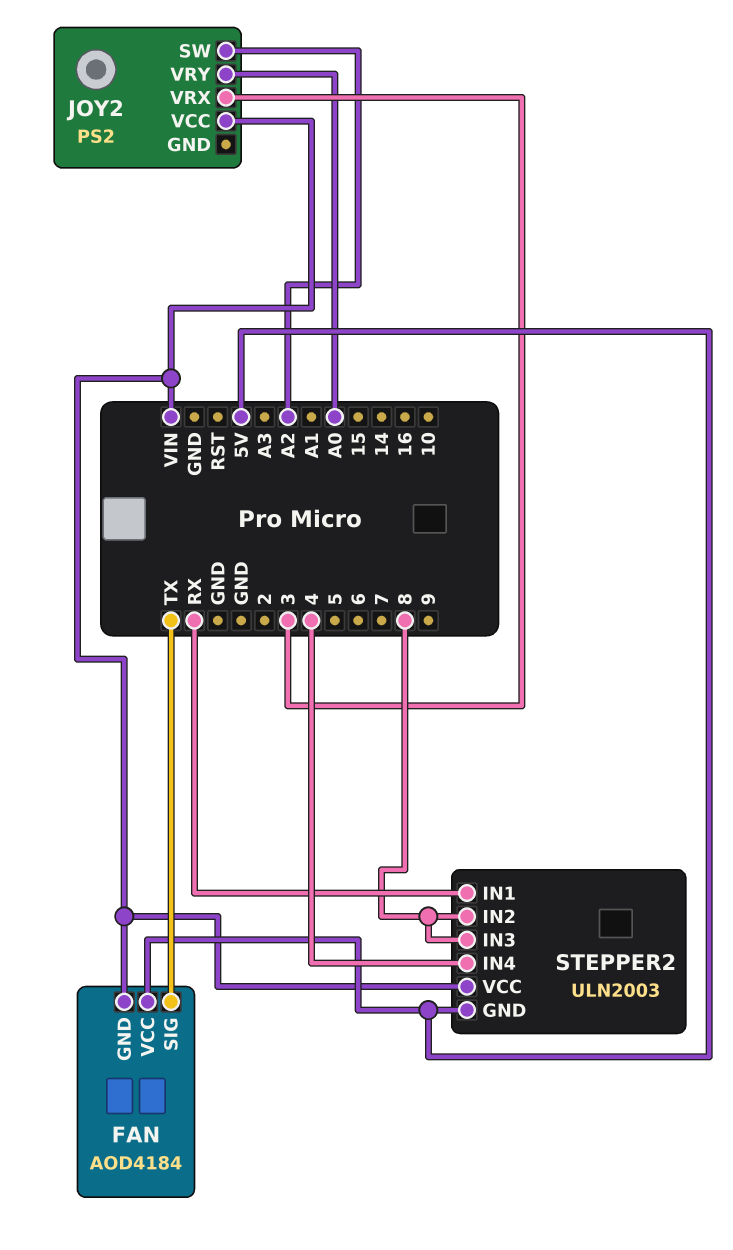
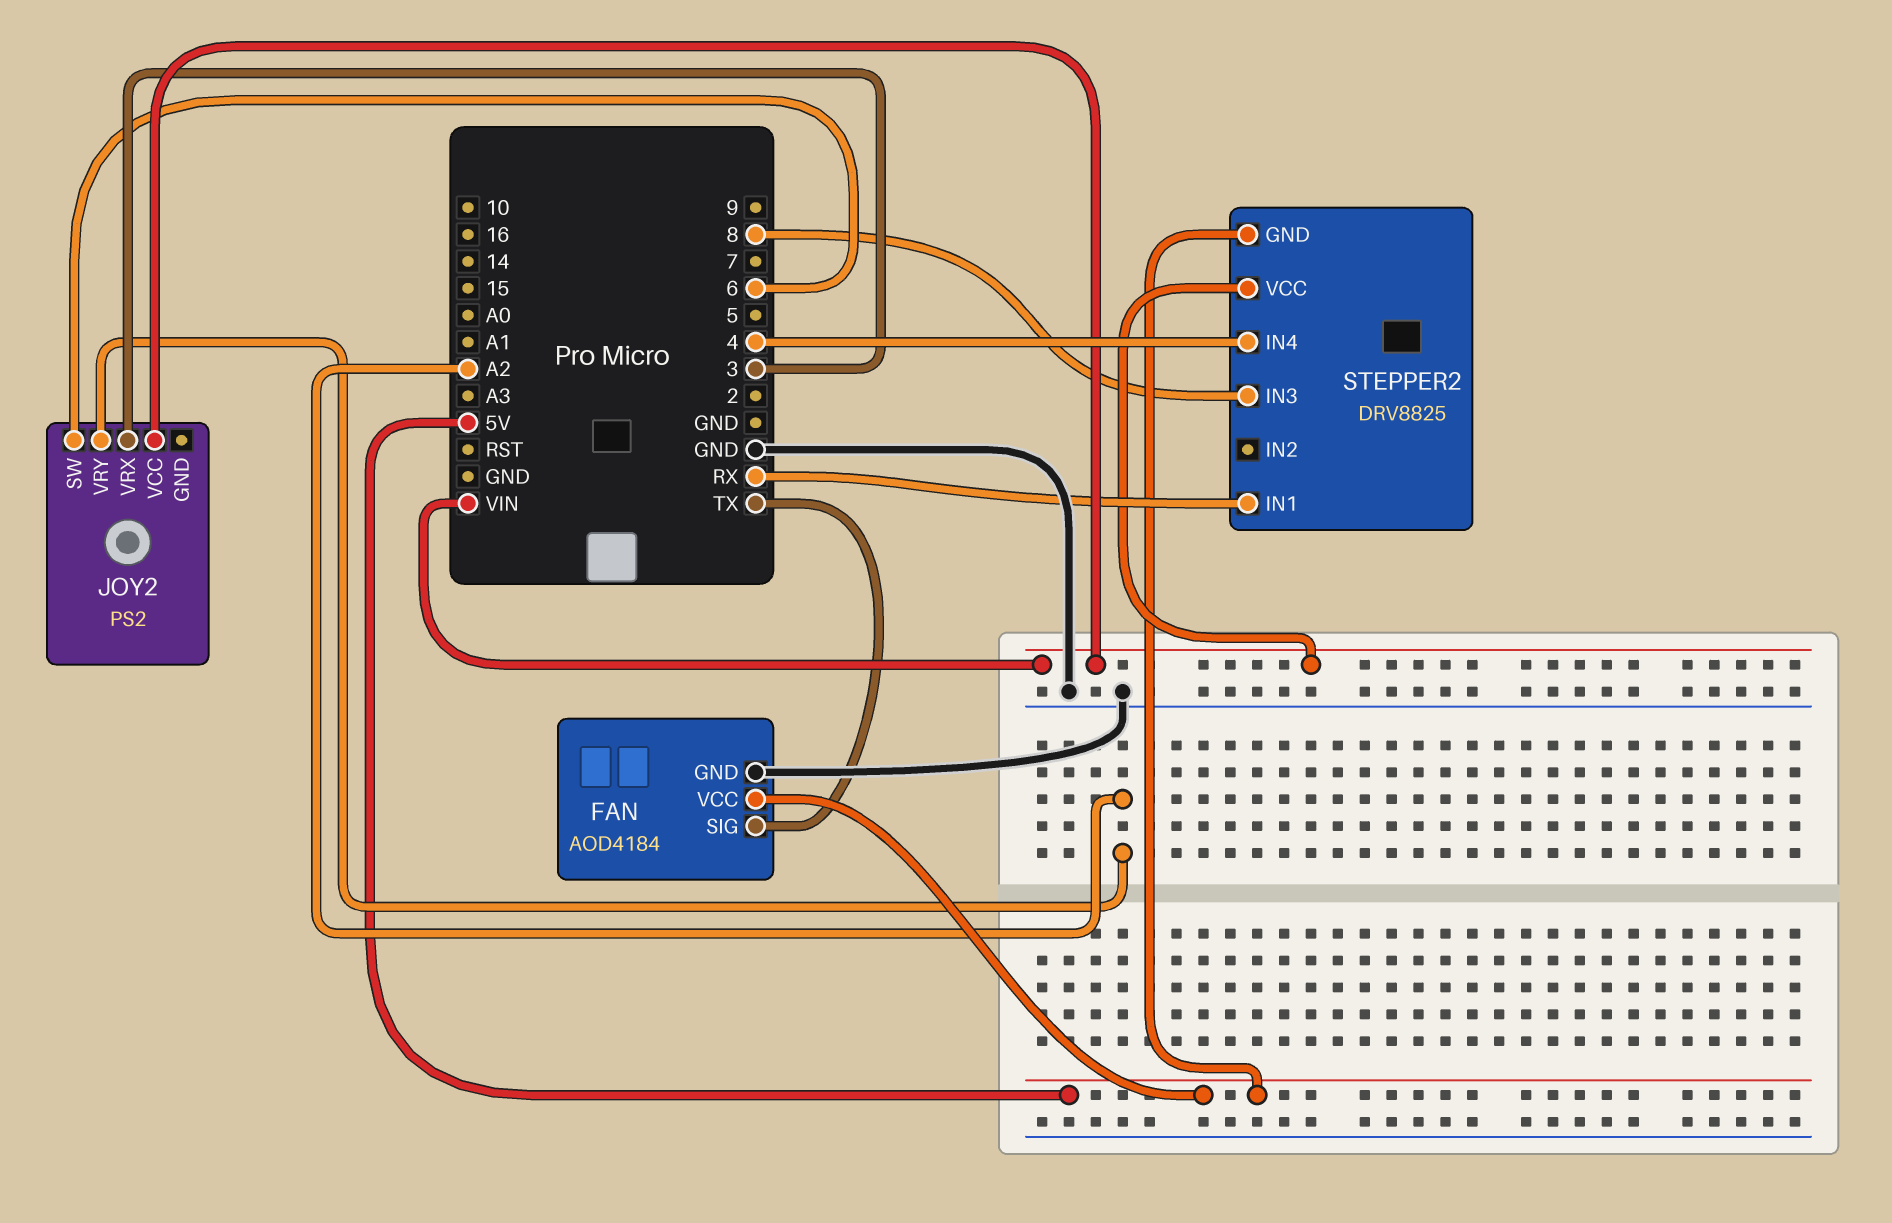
FAN pin GND: VIN -> GND
JOY2 pin SW: A2 -> 6
JOY2 pin VRY: A0 -> A2
STEPPER2: ULN2003 -> DRV8825
STEPPER2 pin IN2: 8 -> none

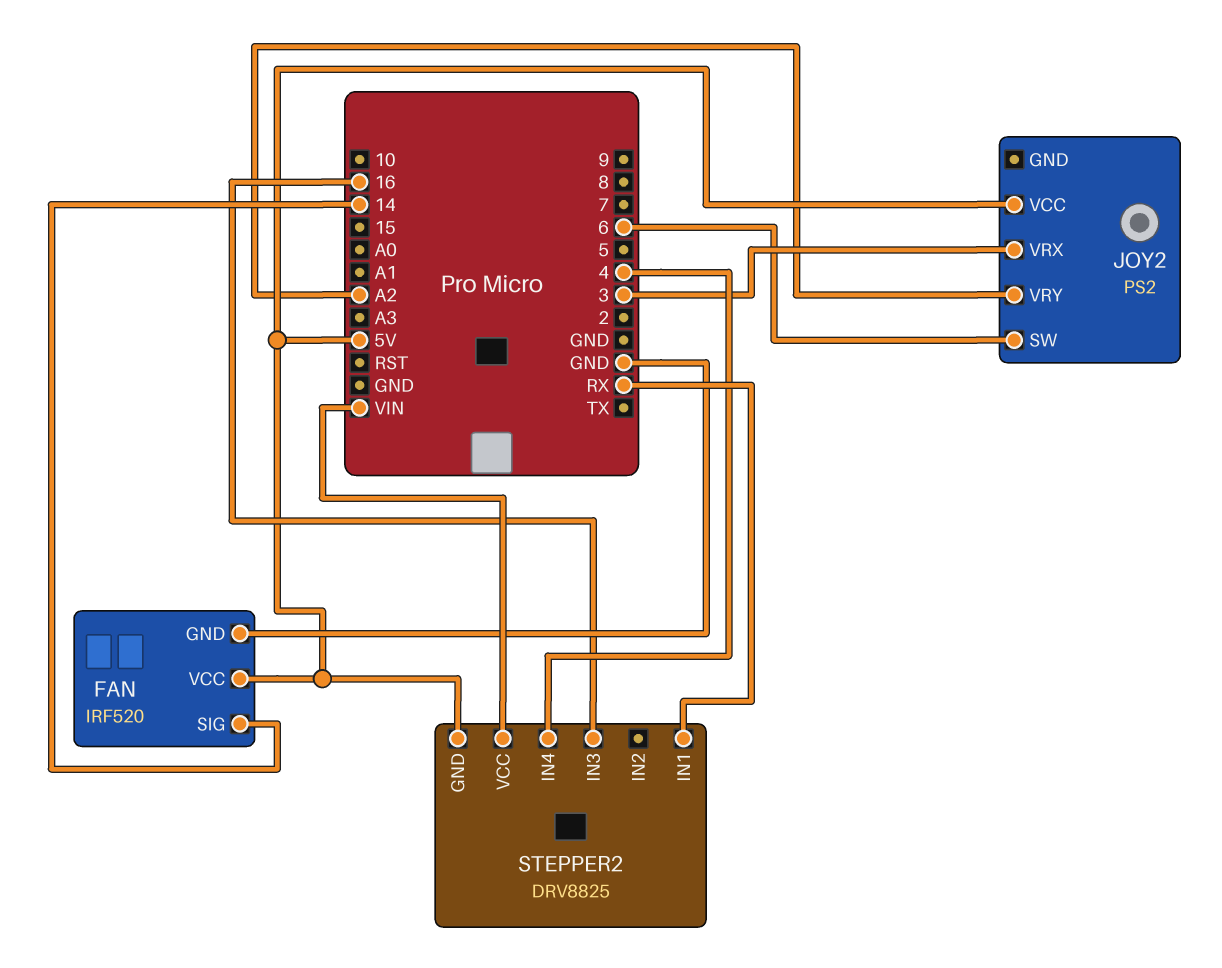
FAN: AOD4184 -> IRF520
FAN pin SIG: TX -> 14
JOY2 pin VCC: VIN -> 5V
STEPPER2 pin IN3: 8 -> 16

